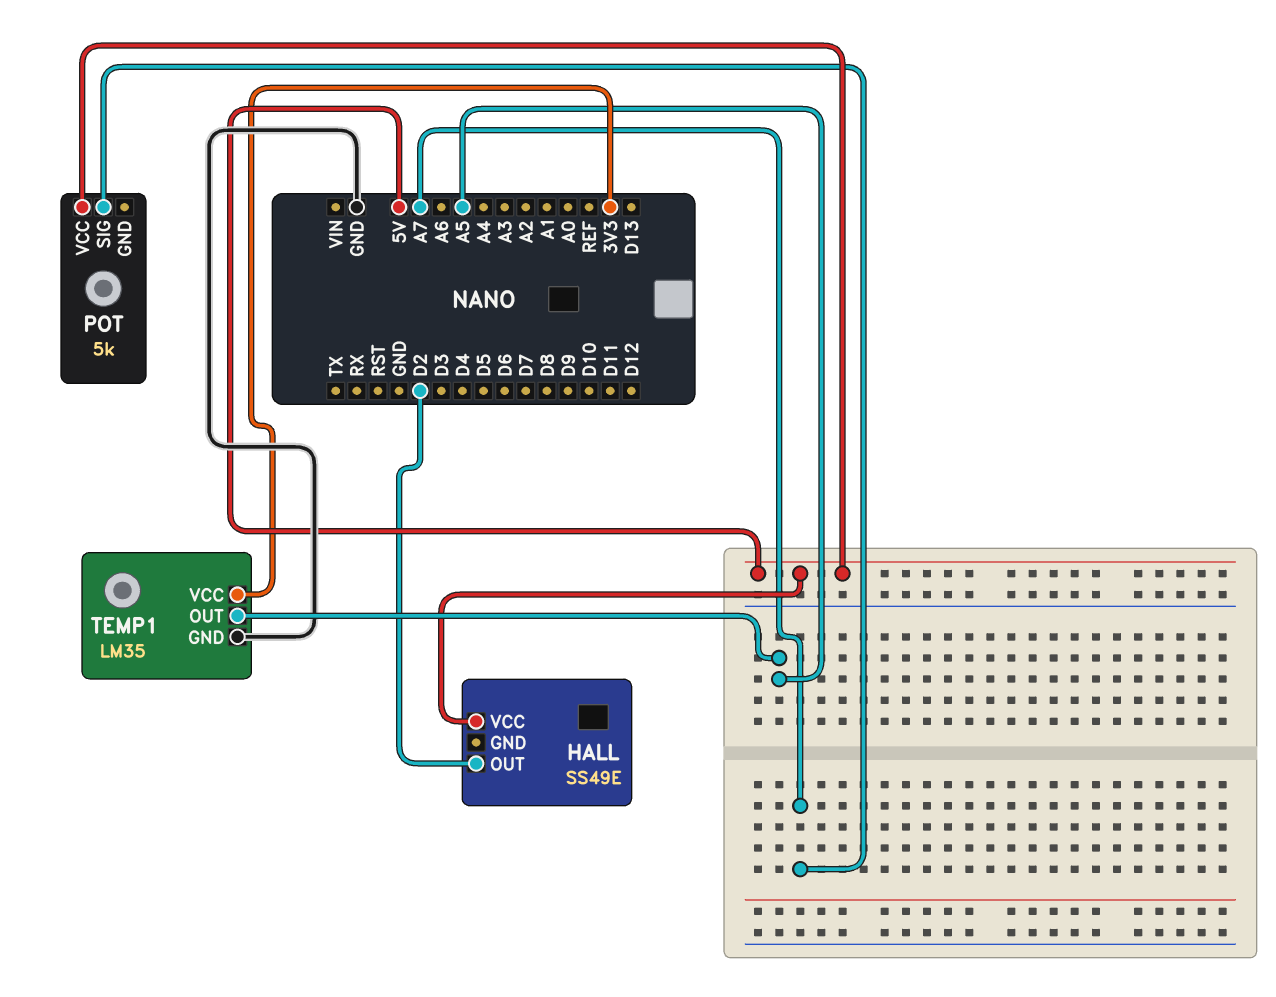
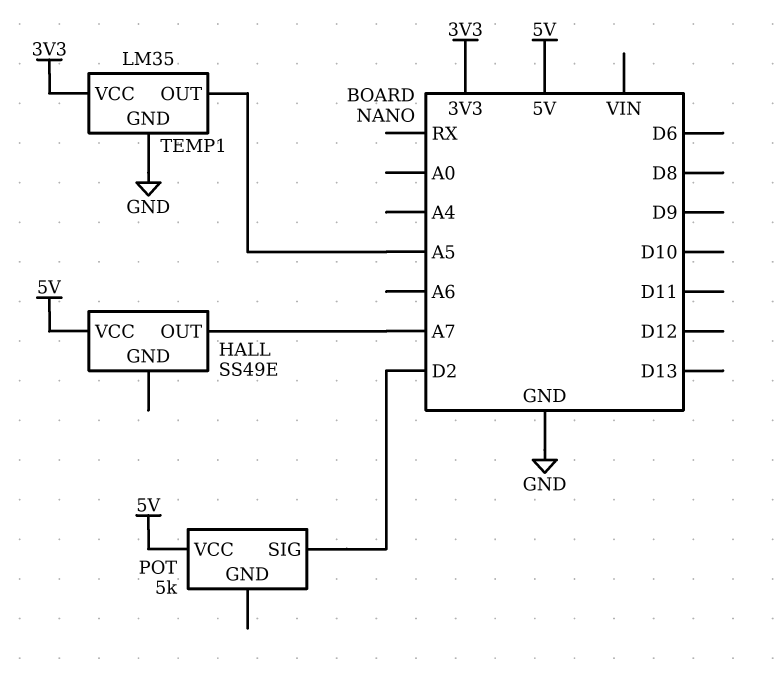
HALL pin OUT: D2 -> A7
POT pin SIG: A7 -> D2

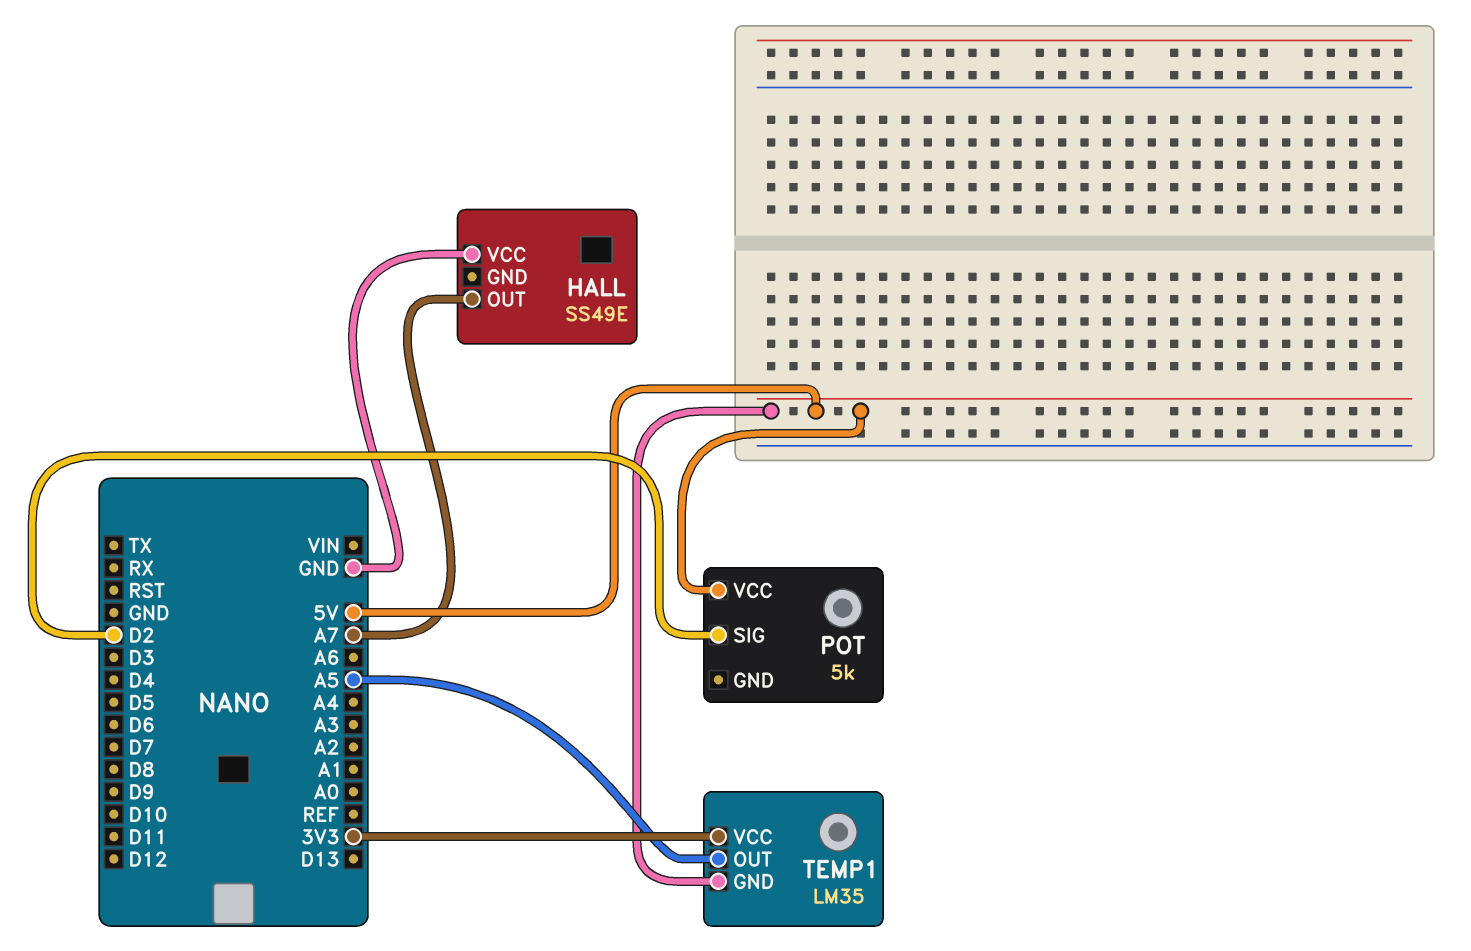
HALL pin VCC: 5V -> GND
TEMP1 pin GND: GND -> 5V

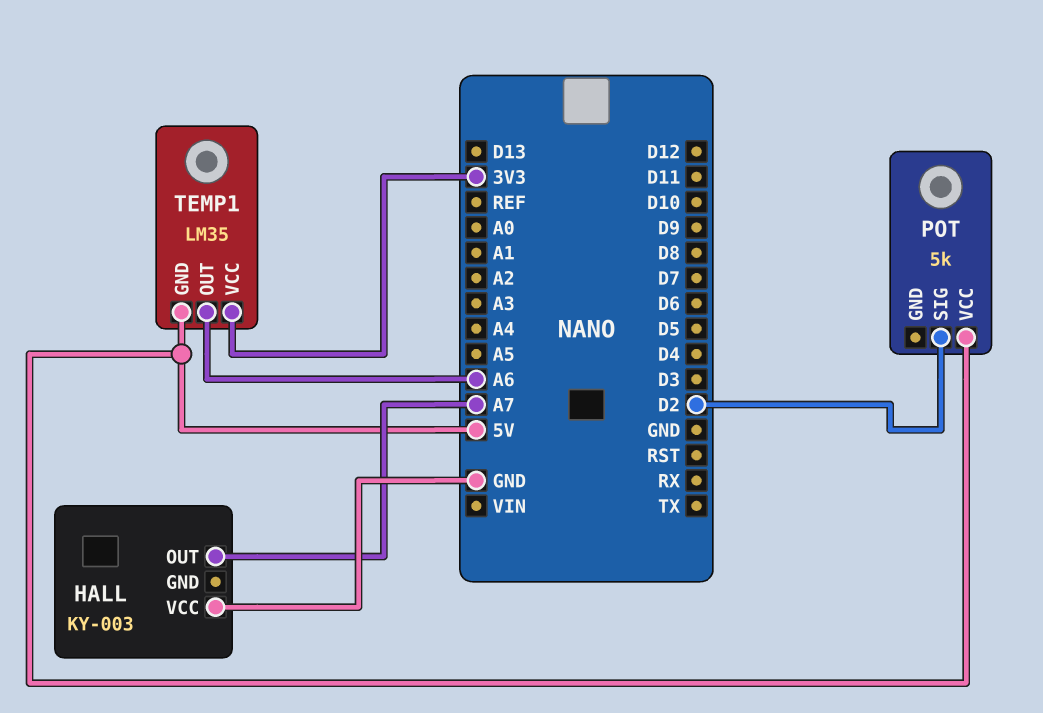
HALL: SS49E -> KY-003
TEMP1 pin OUT: A5 -> A6

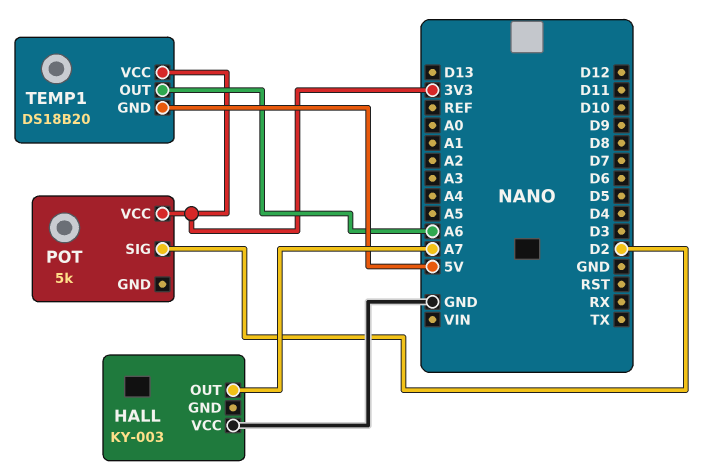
POT pin VCC: 5V -> 3V3
TEMP1: LM35 -> DS18B20

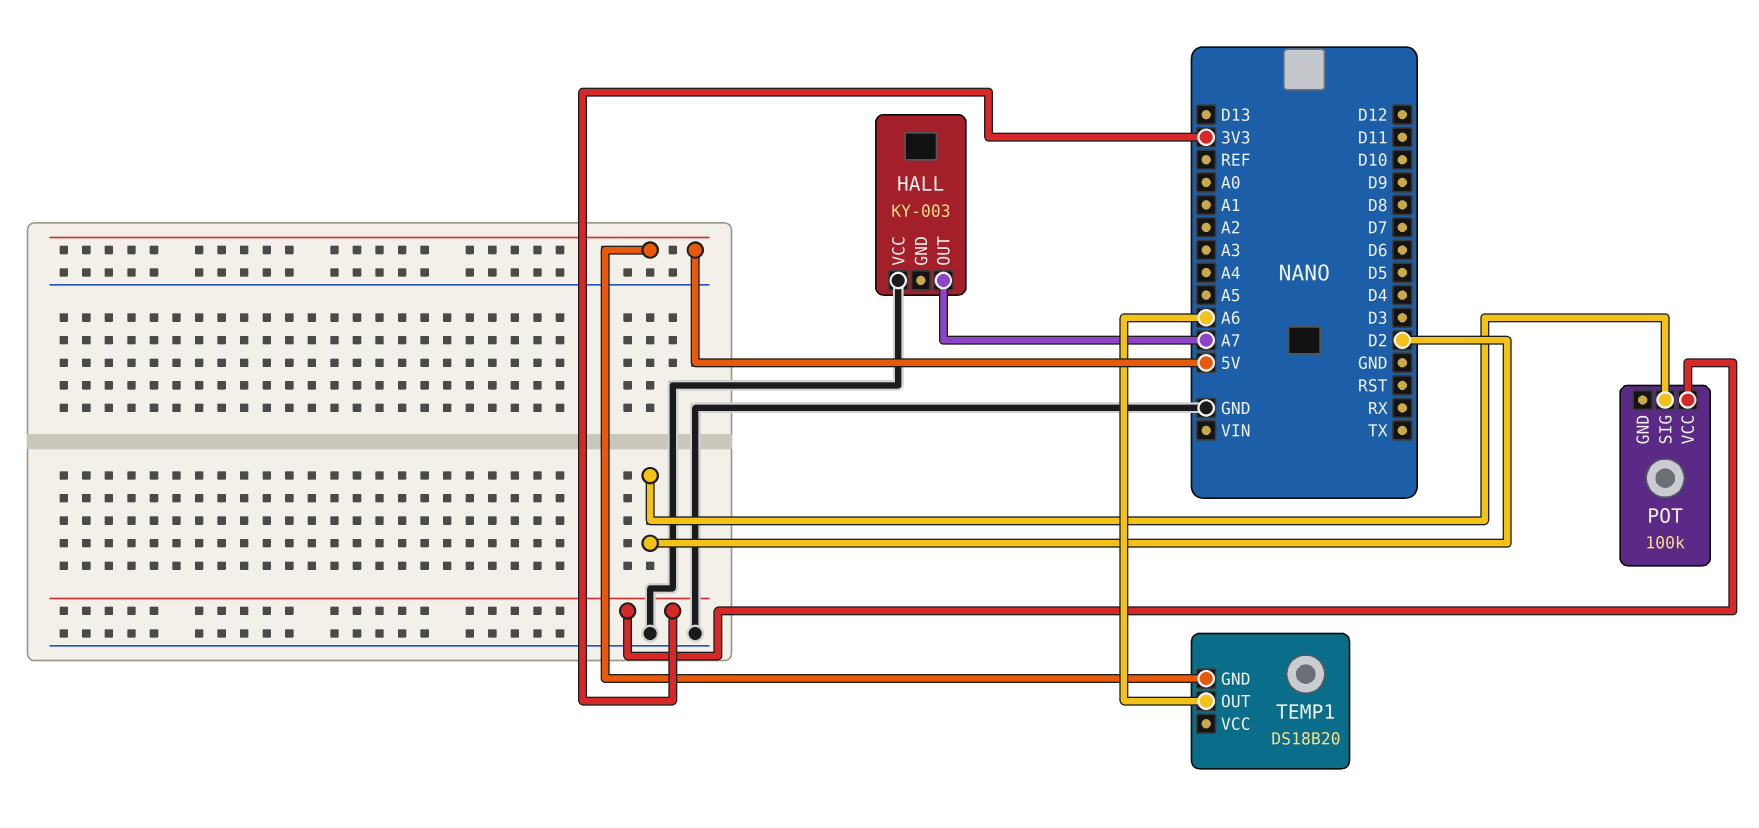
POT: 5k -> 100k
TEMP1 pin VCC: 3V3 -> none

